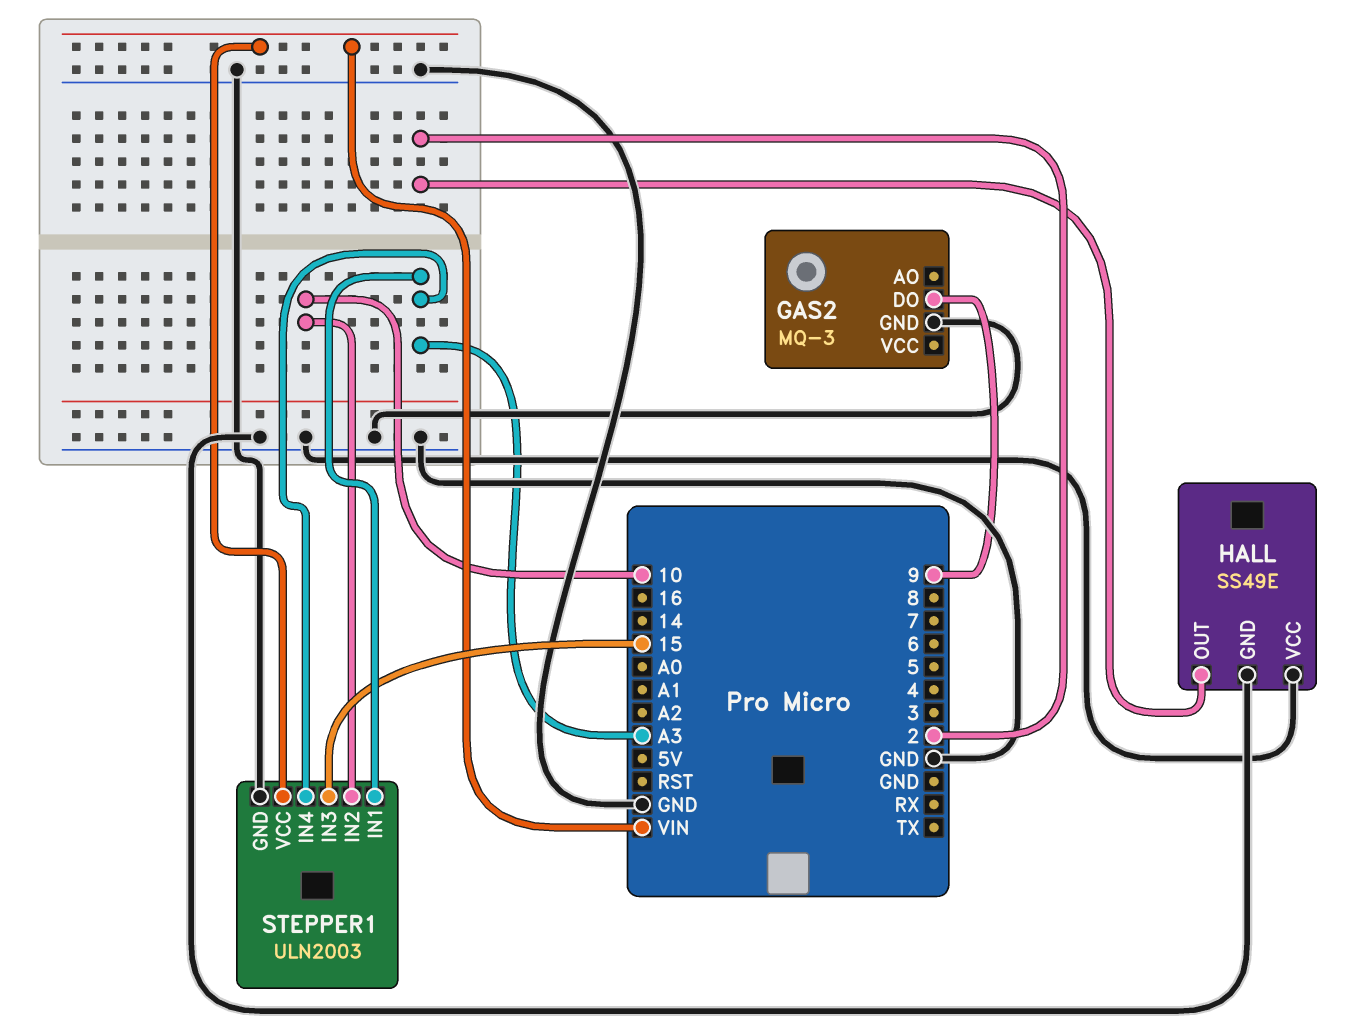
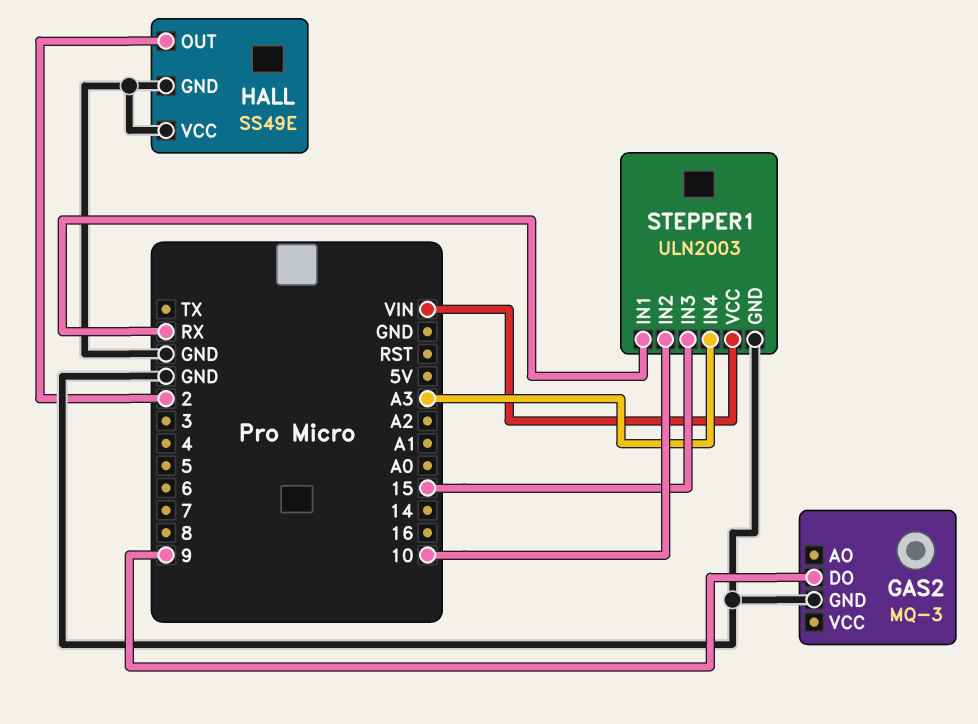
STEPPER1 pin IN1: A3 -> RX

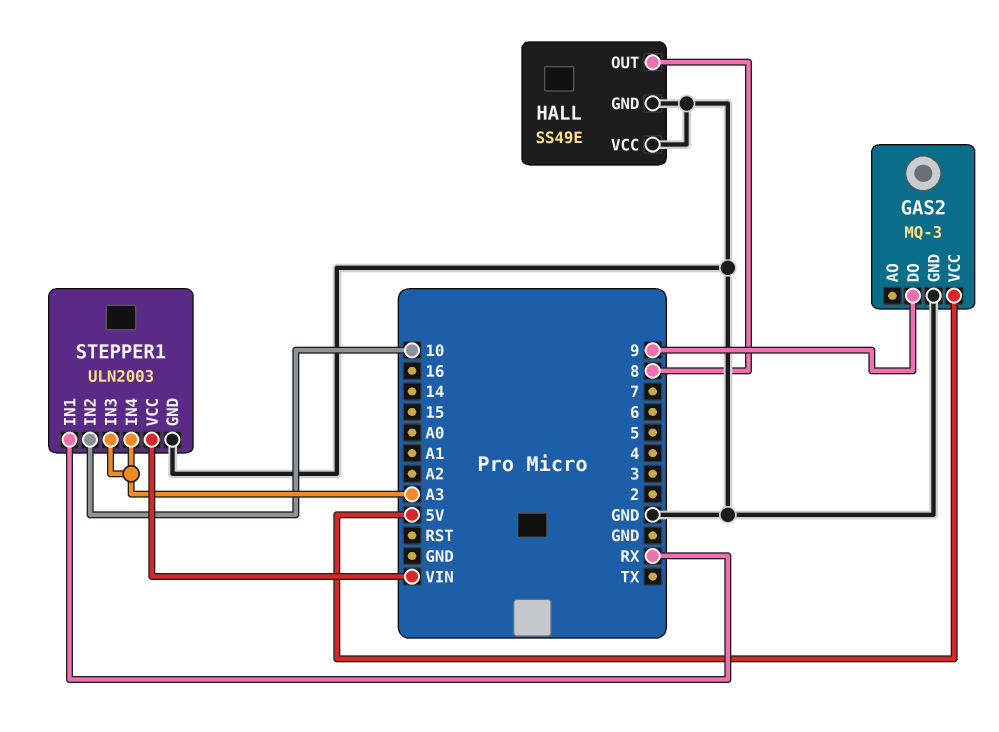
GAS2 pin VCC: none -> 5V
HALL pin OUT: 2 -> 8
STEPPER1 pin IN3: 15 -> A3

